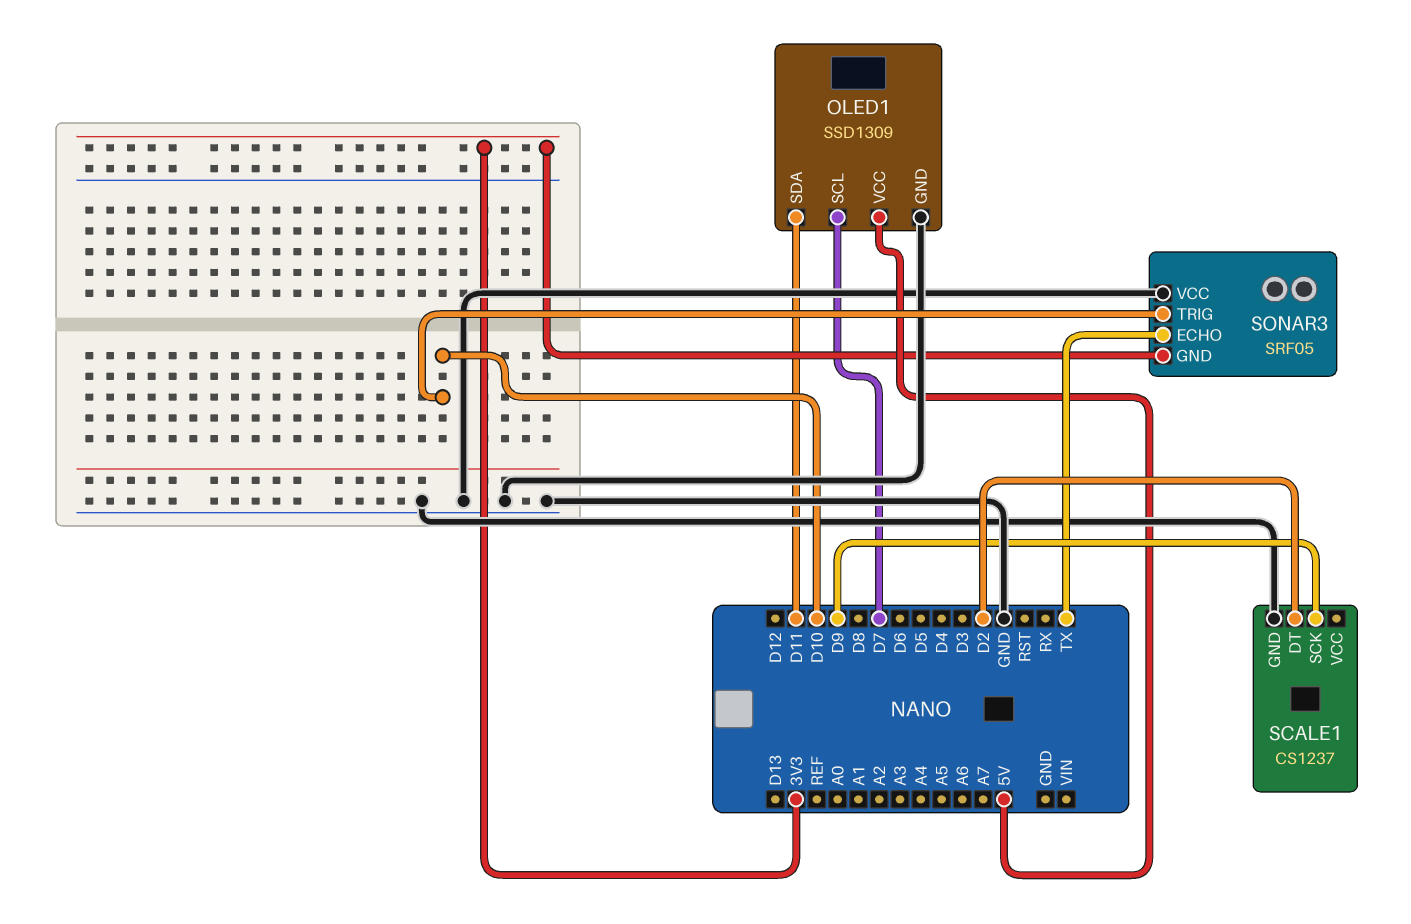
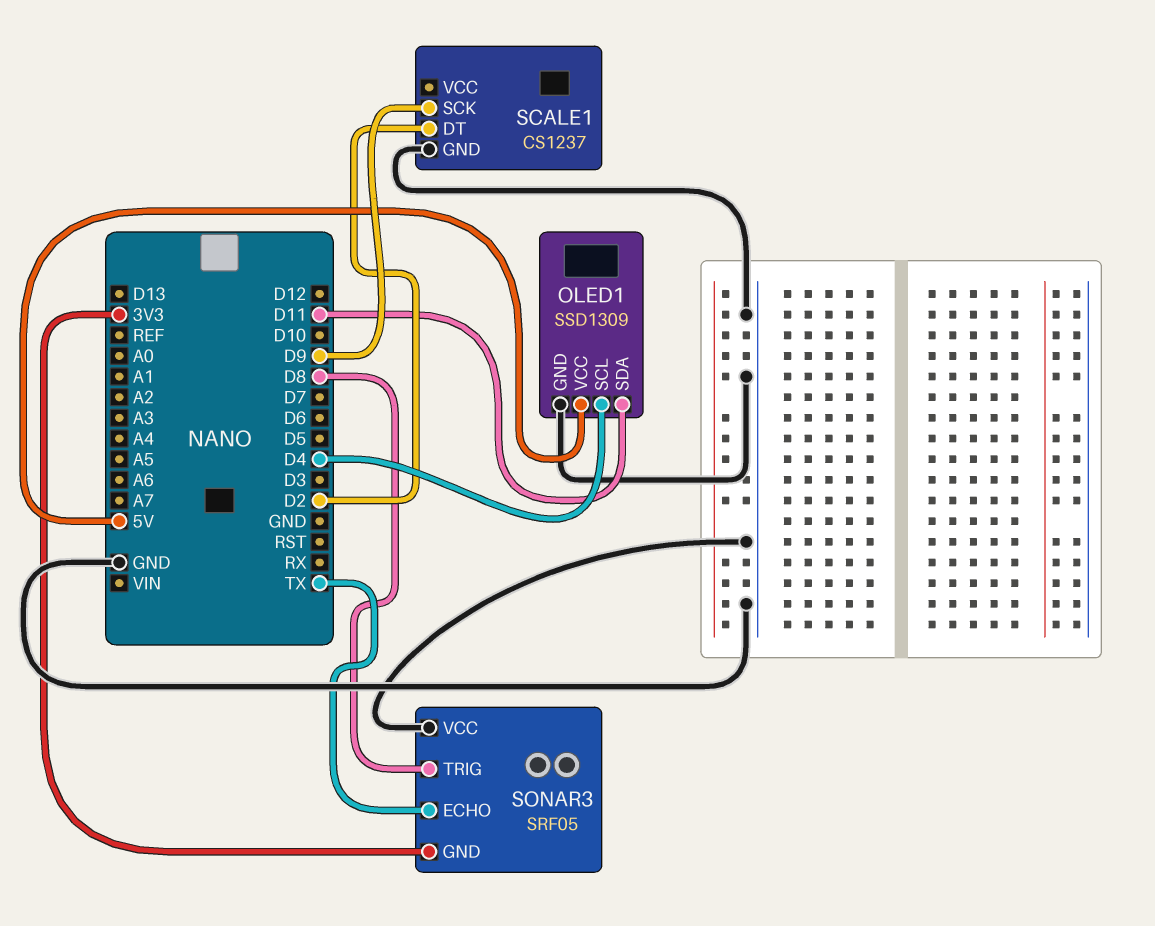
OLED1 pin SCL: D7 -> D4
SONAR3 pin TRIG: D10 -> D8

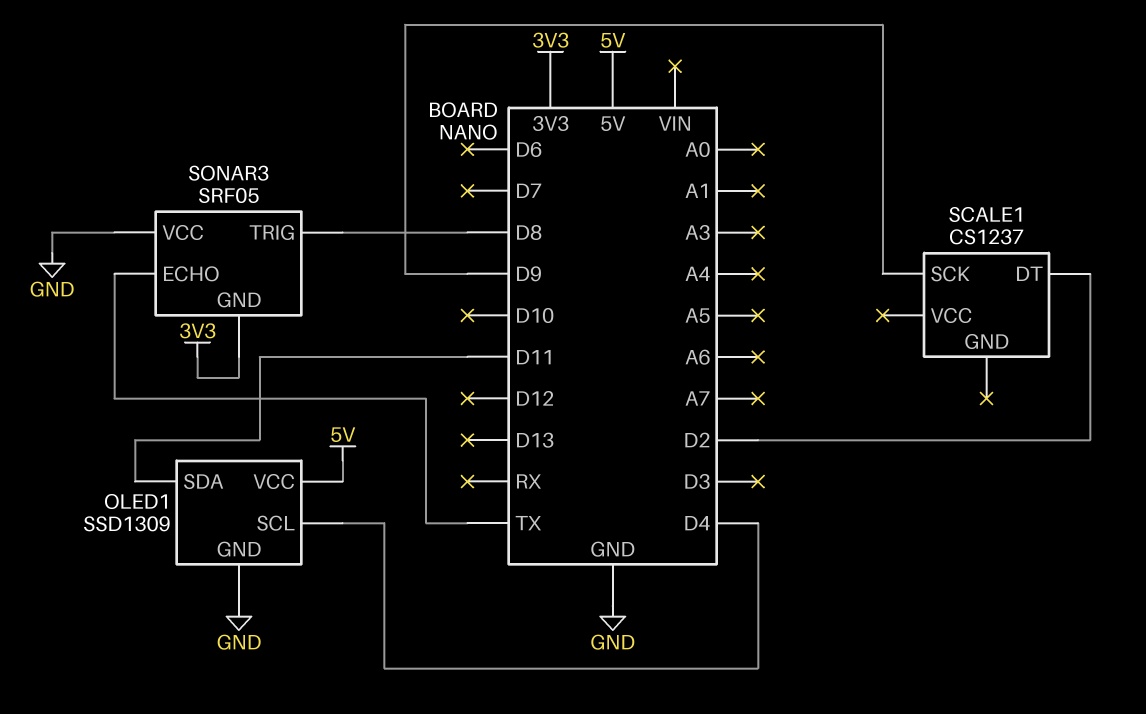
SCALE1 pin GND: GND -> none

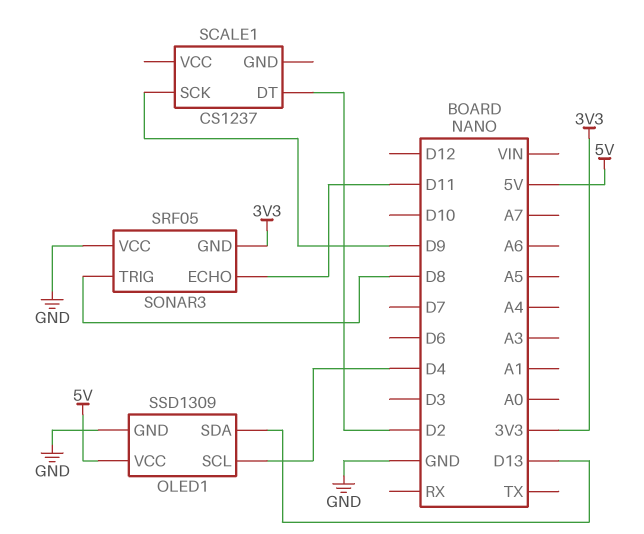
OLED1 pin SDA: D11 -> D13
SONAR3 pin ECHO: TX -> D11

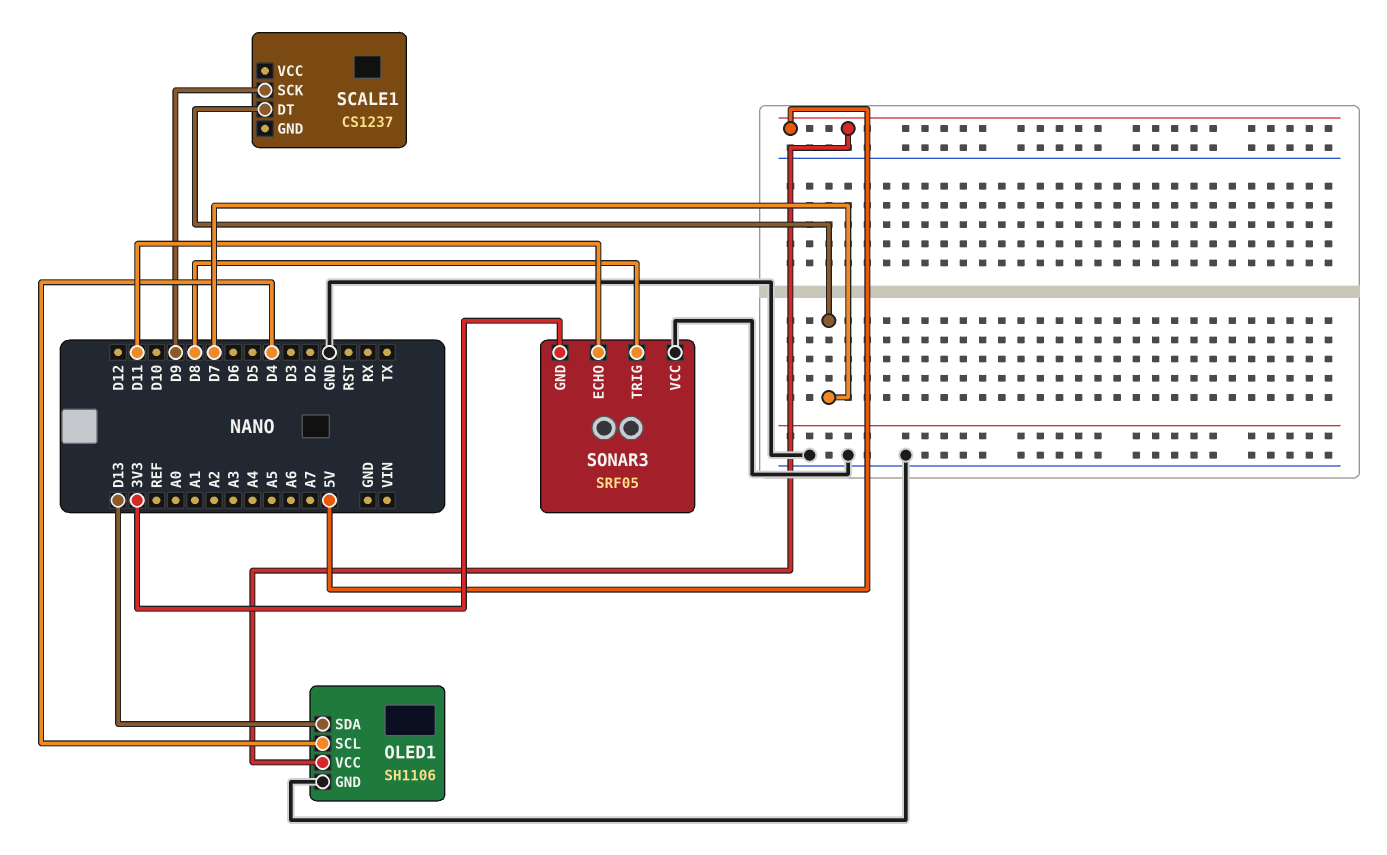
OLED1: SSD1309 -> SH1106
SCALE1 pin DT: D2 -> D7

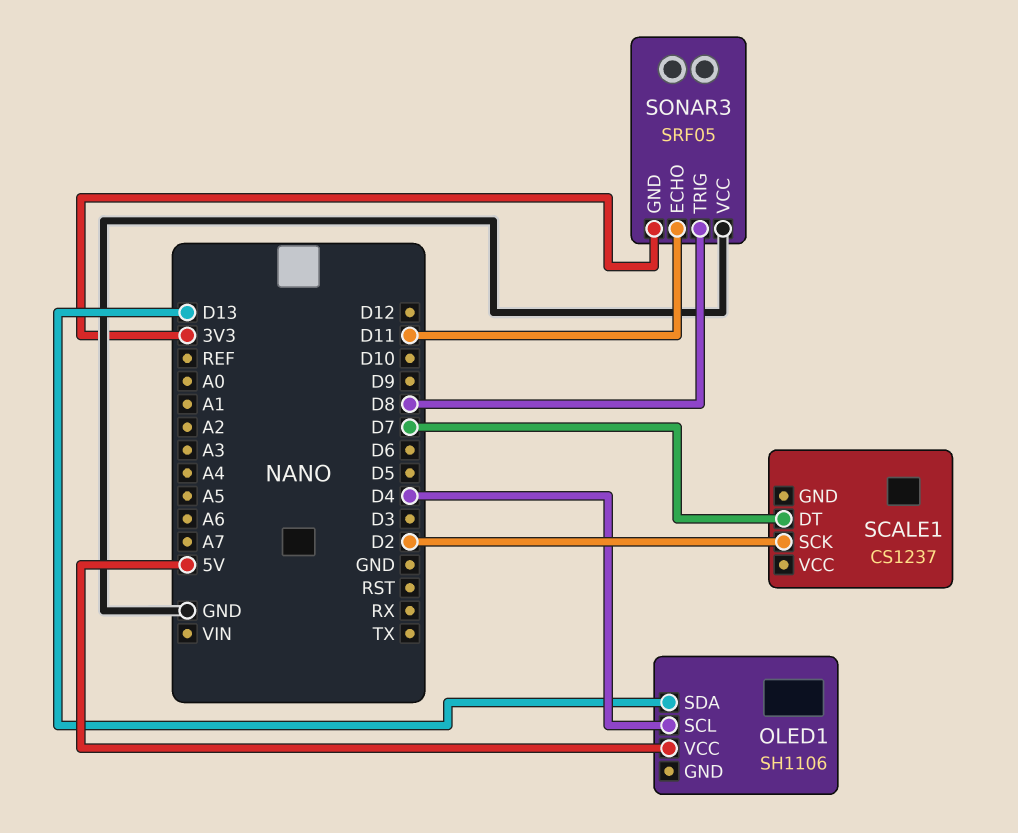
OLED1 pin GND: GND -> none
SCALE1 pin SCK: D9 -> D2

